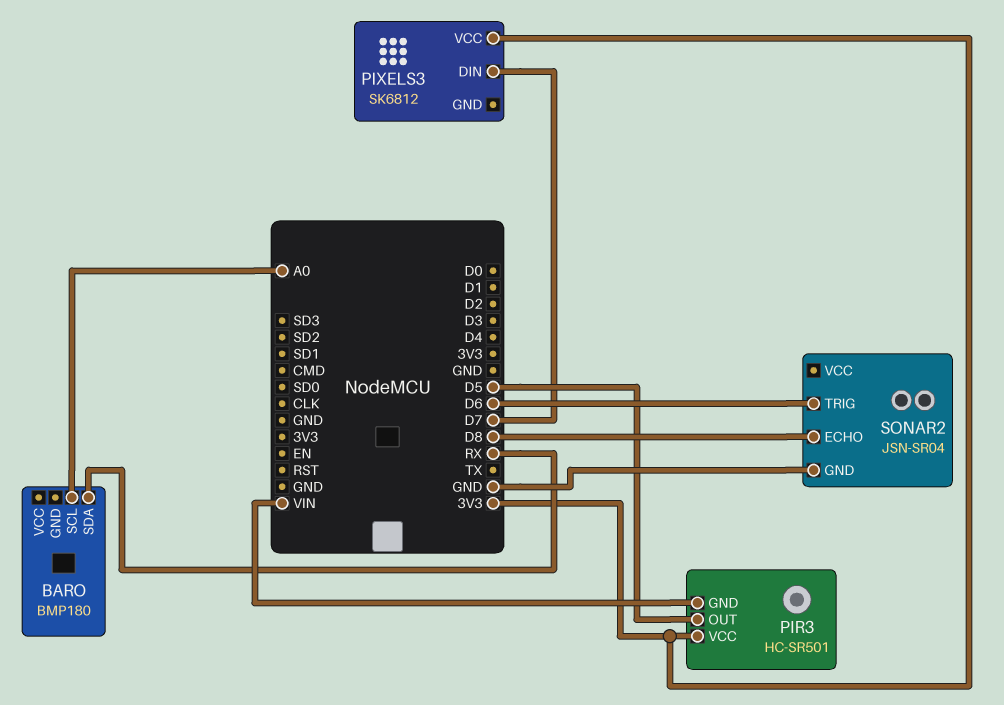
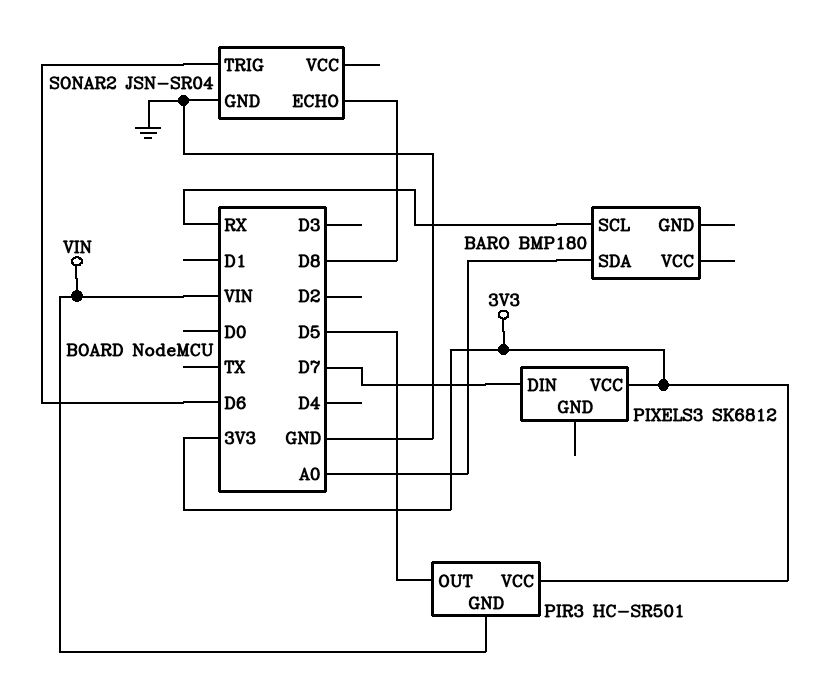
BARO pin SCL: A0 -> RX
BARO pin SDA: RX -> A0

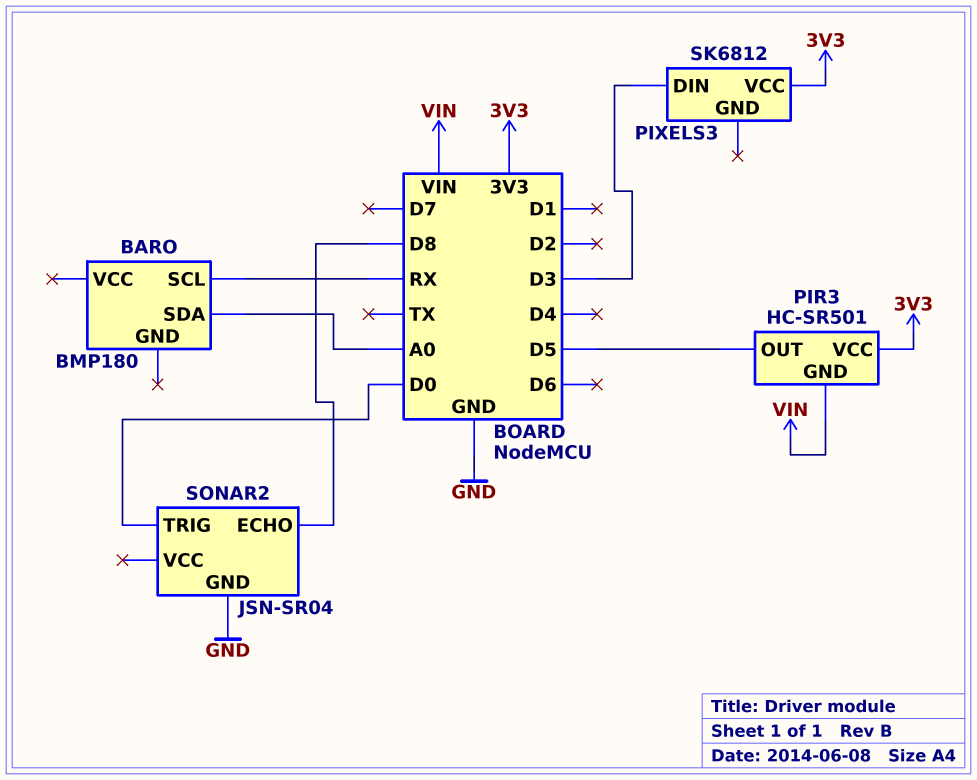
PIXELS3 pin DIN: D7 -> D3
SONAR2 pin TRIG: D6 -> D0

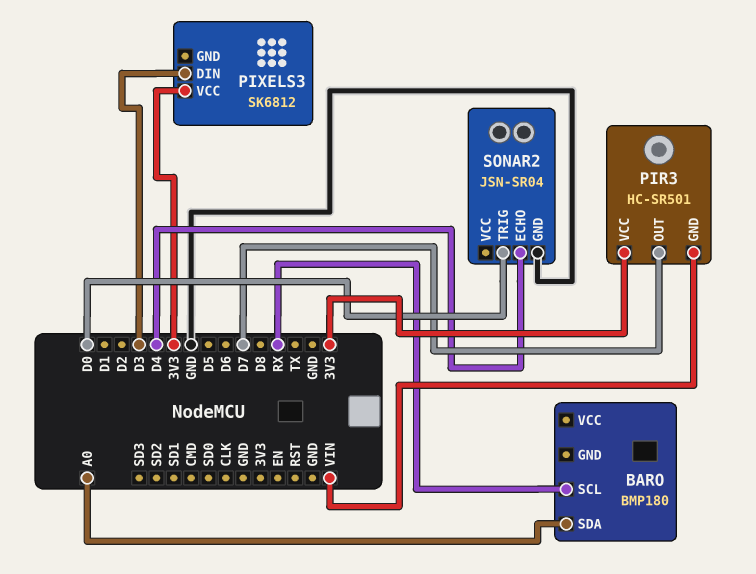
PIR3 pin OUT: D5 -> D7
SONAR2 pin ECHO: D8 -> D4

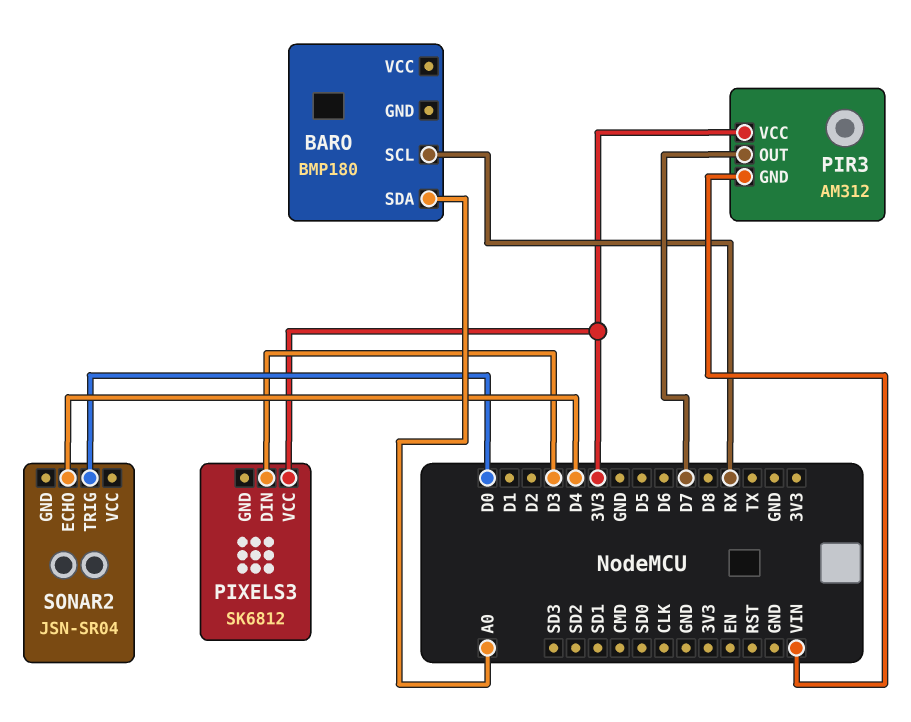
PIR3: HC-SR501 -> AM312
SONAR2 pin GND: GND -> none

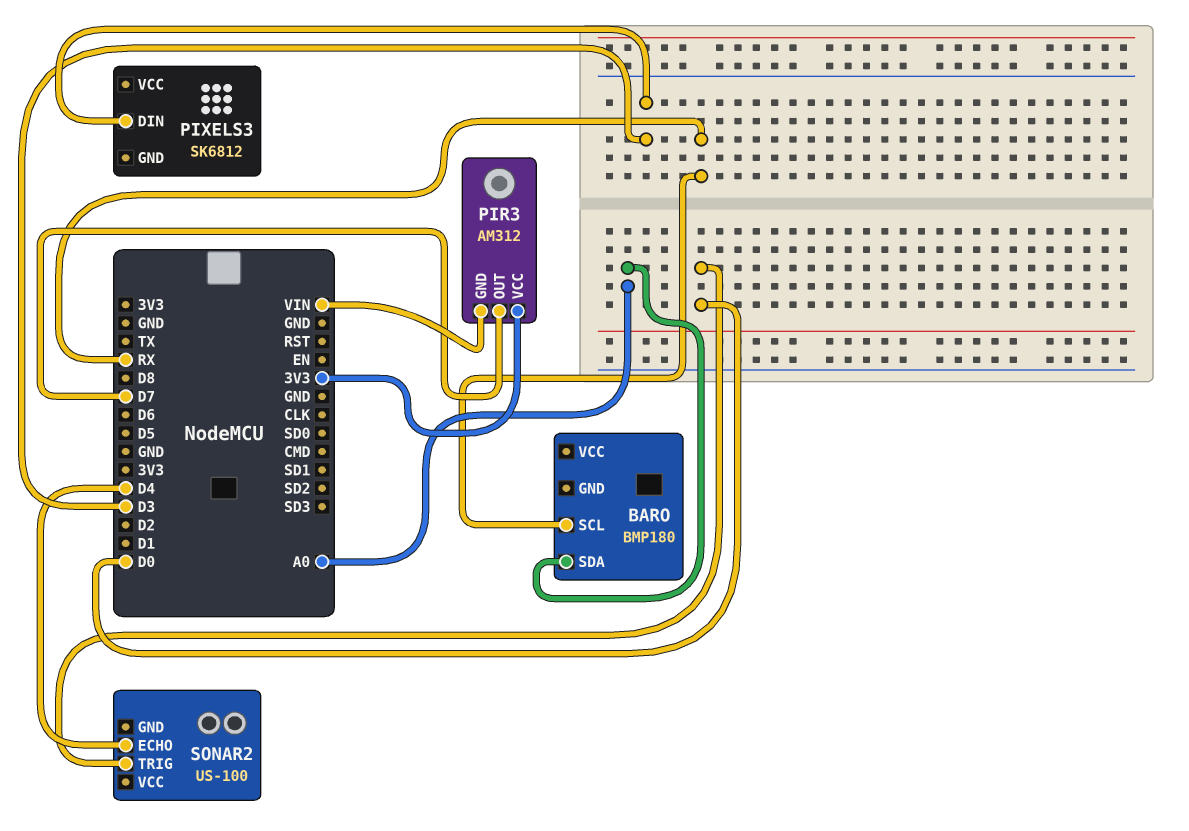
PIXELS3 pin VCC: 3V3 -> none
SONAR2: JSN-SR04 -> US-100

